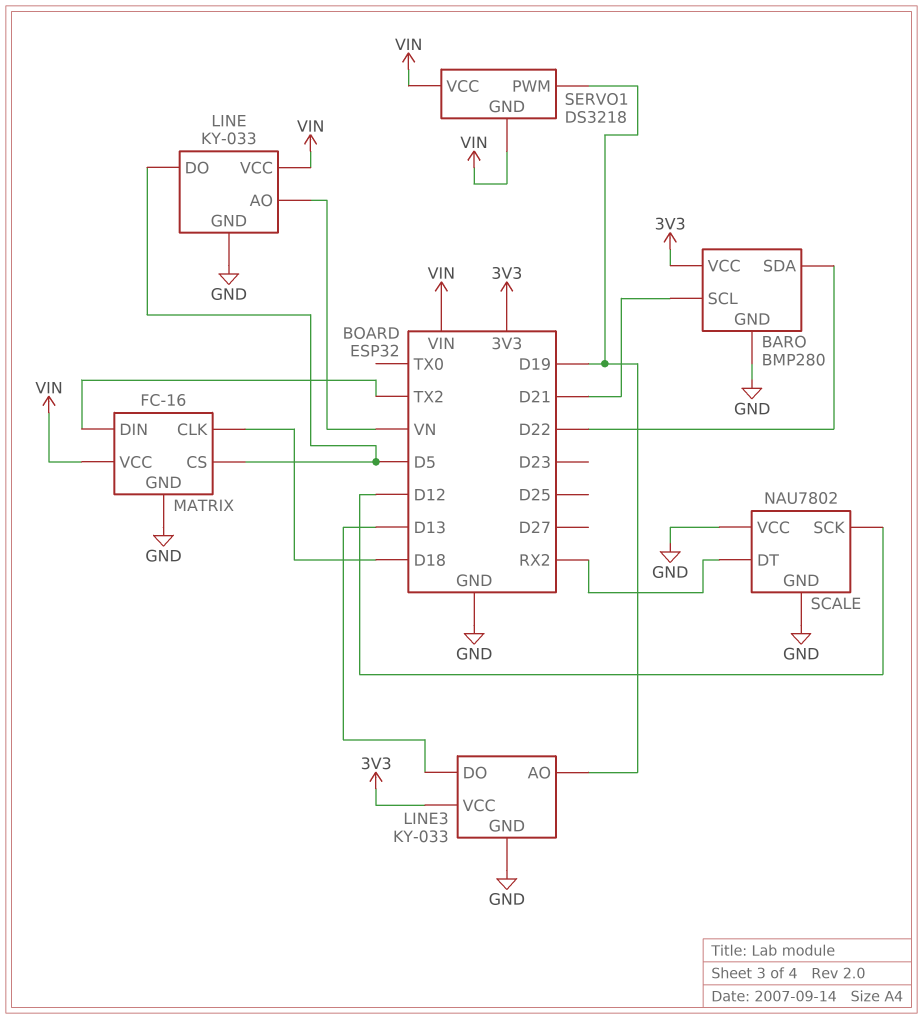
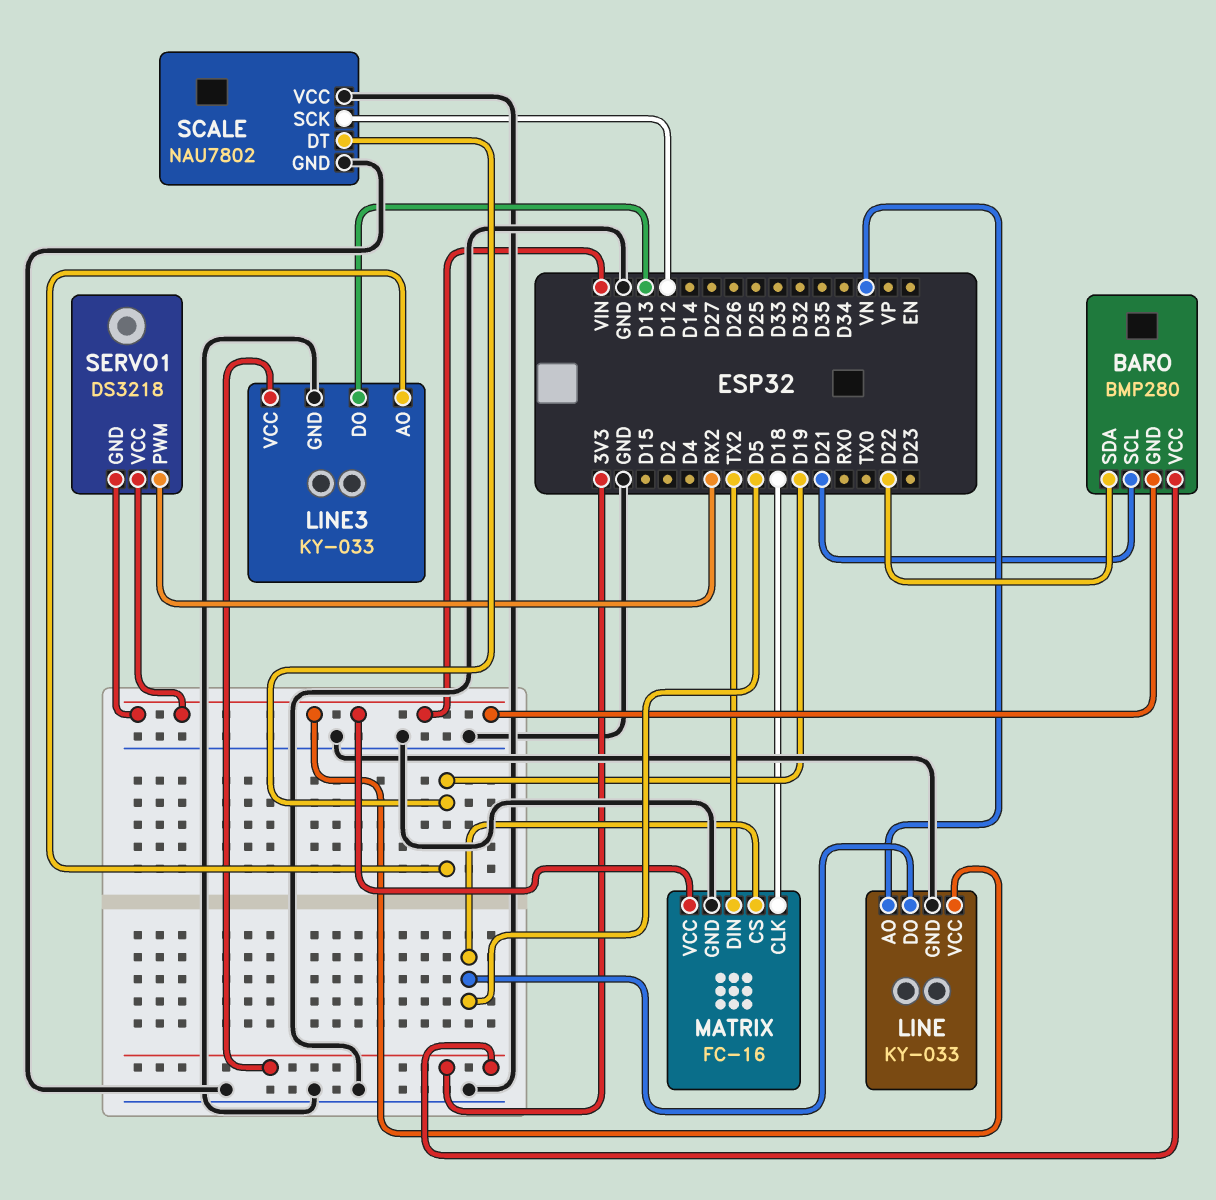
BARO pin GND: GND -> VIN
SCALE pin DT: RX2 -> D19
SERVO1 pin PWM: D19 -> RX2

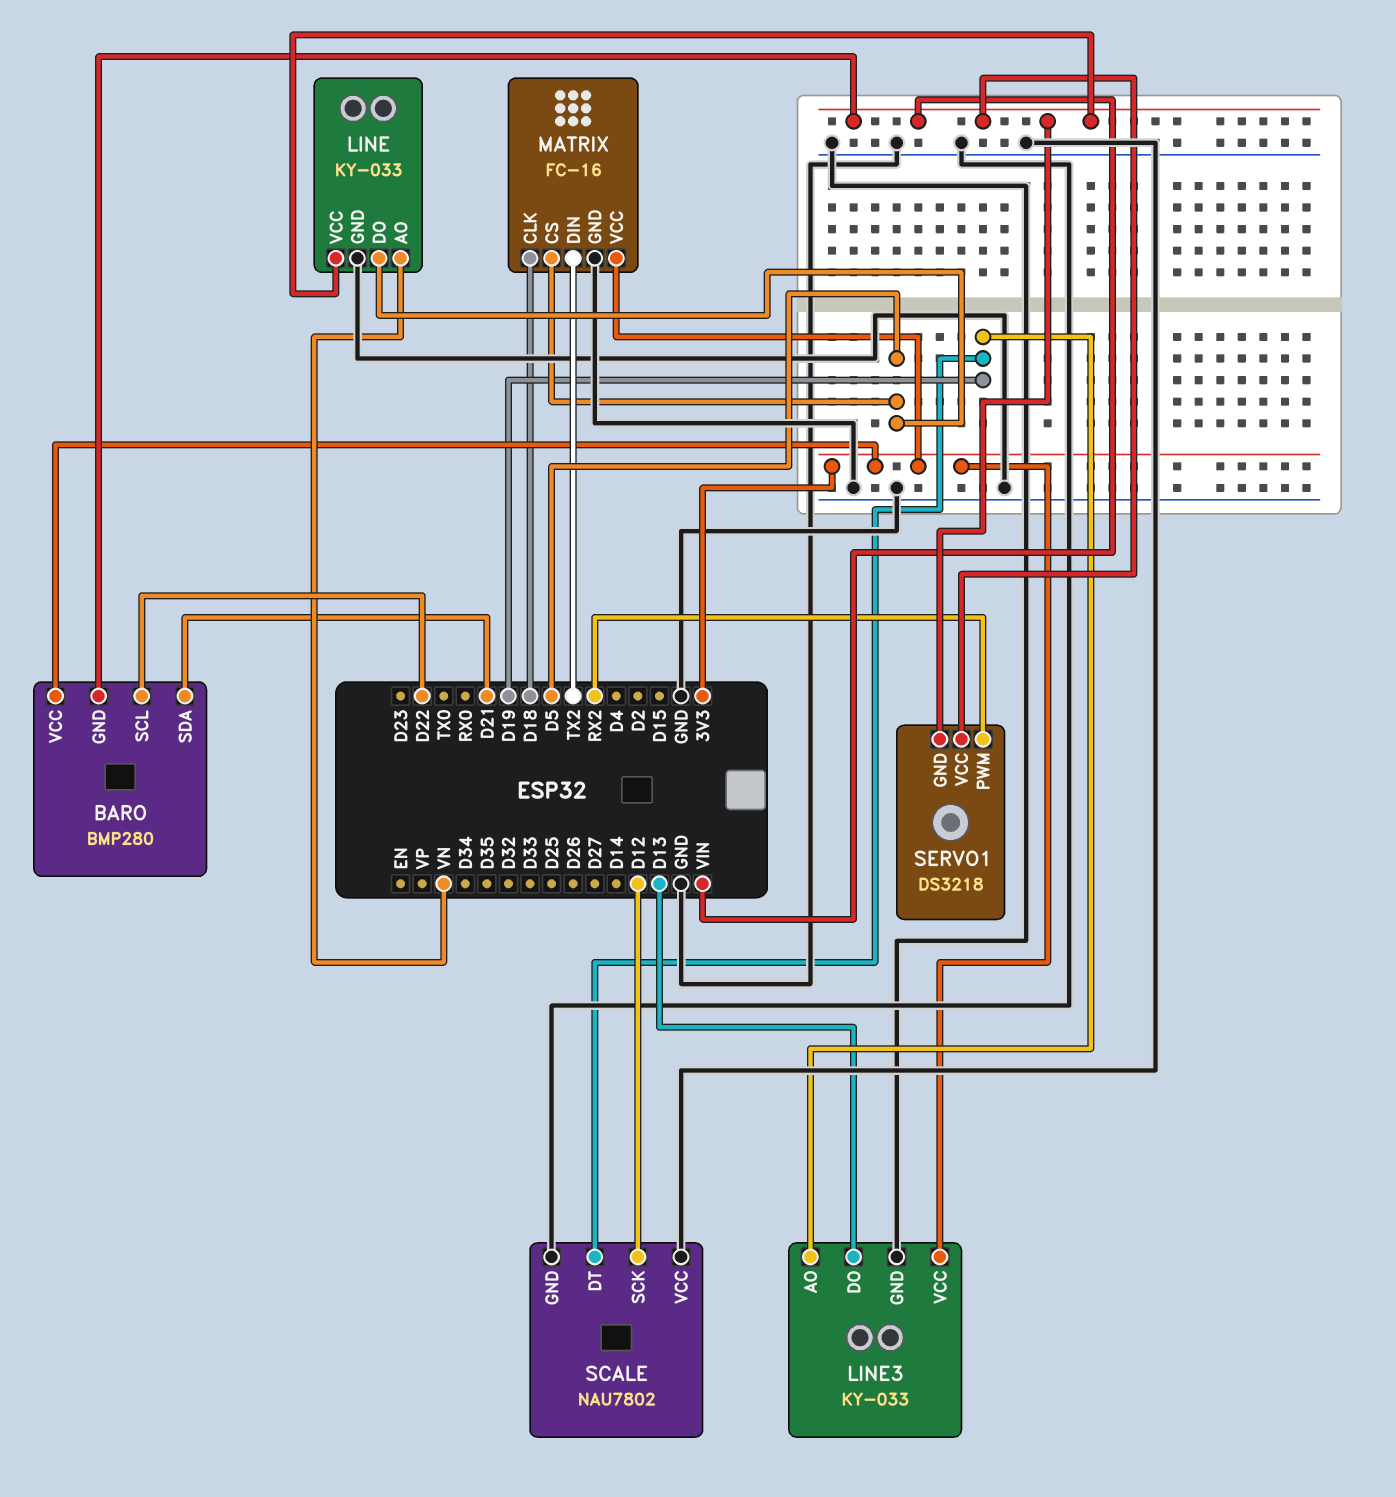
BARO pin SCL: D21 -> D22
BARO pin SDA: D22 -> D21
MATRIX pin VCC: VIN -> 3V3

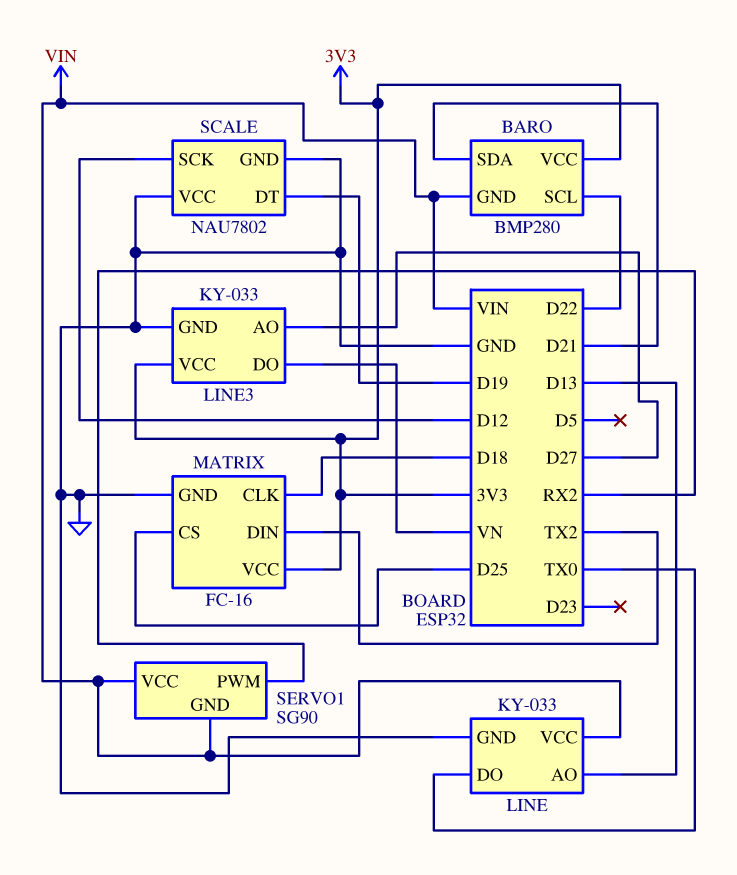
LINE pin AO: VN -> D13
LINE pin DO: D5 -> TX0
LINE3 pin AO: D19 -> D27
LINE3 pin DO: D13 -> VN
MATRIX pin CS: D5 -> D25
SERVO1: DS3218 -> SG90

